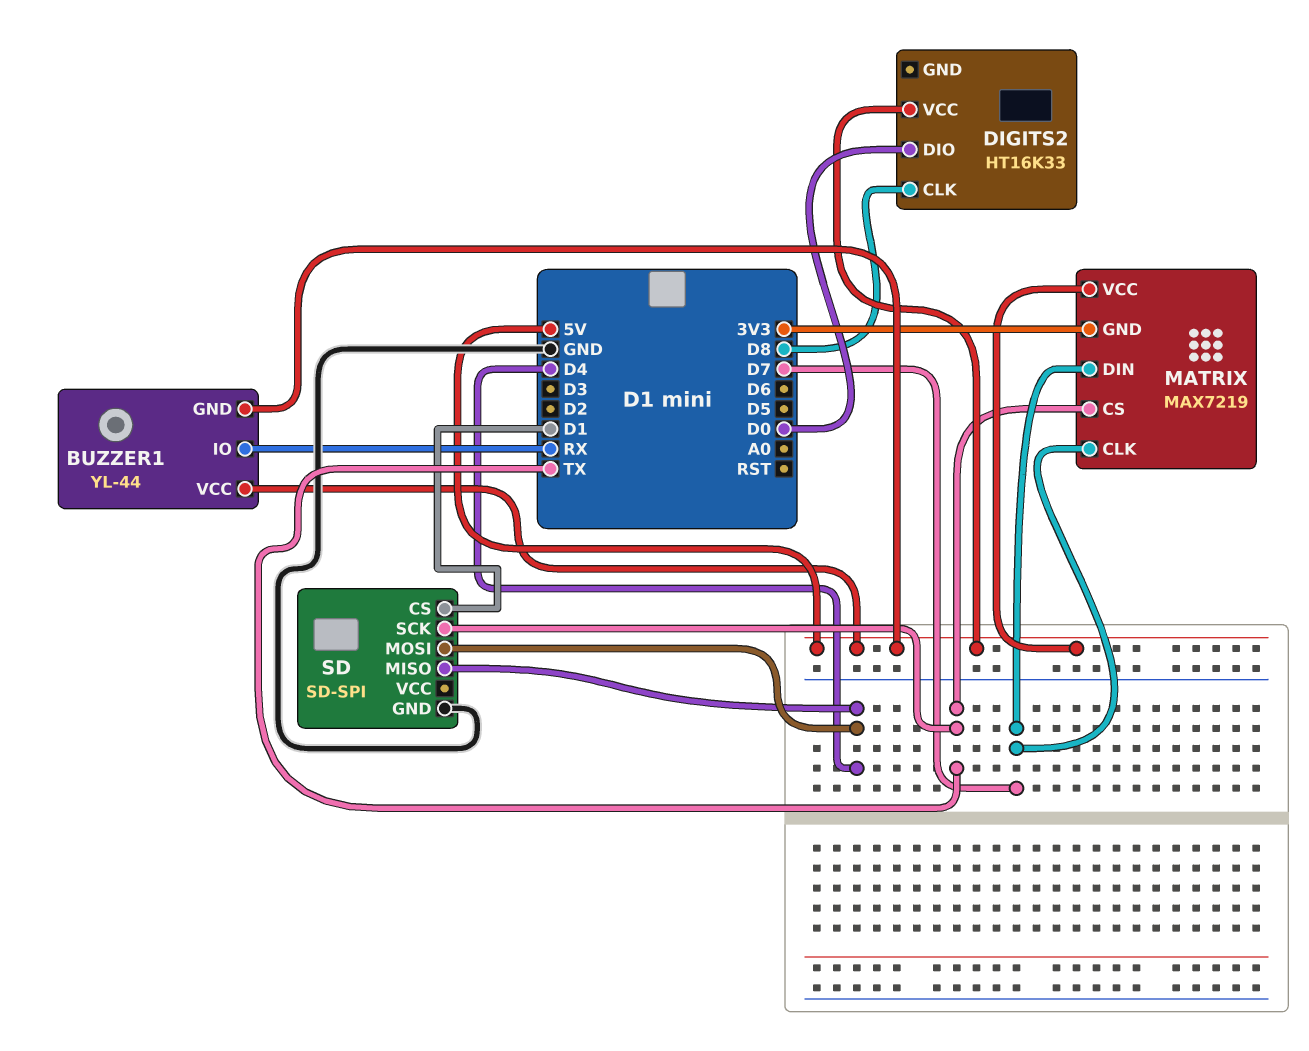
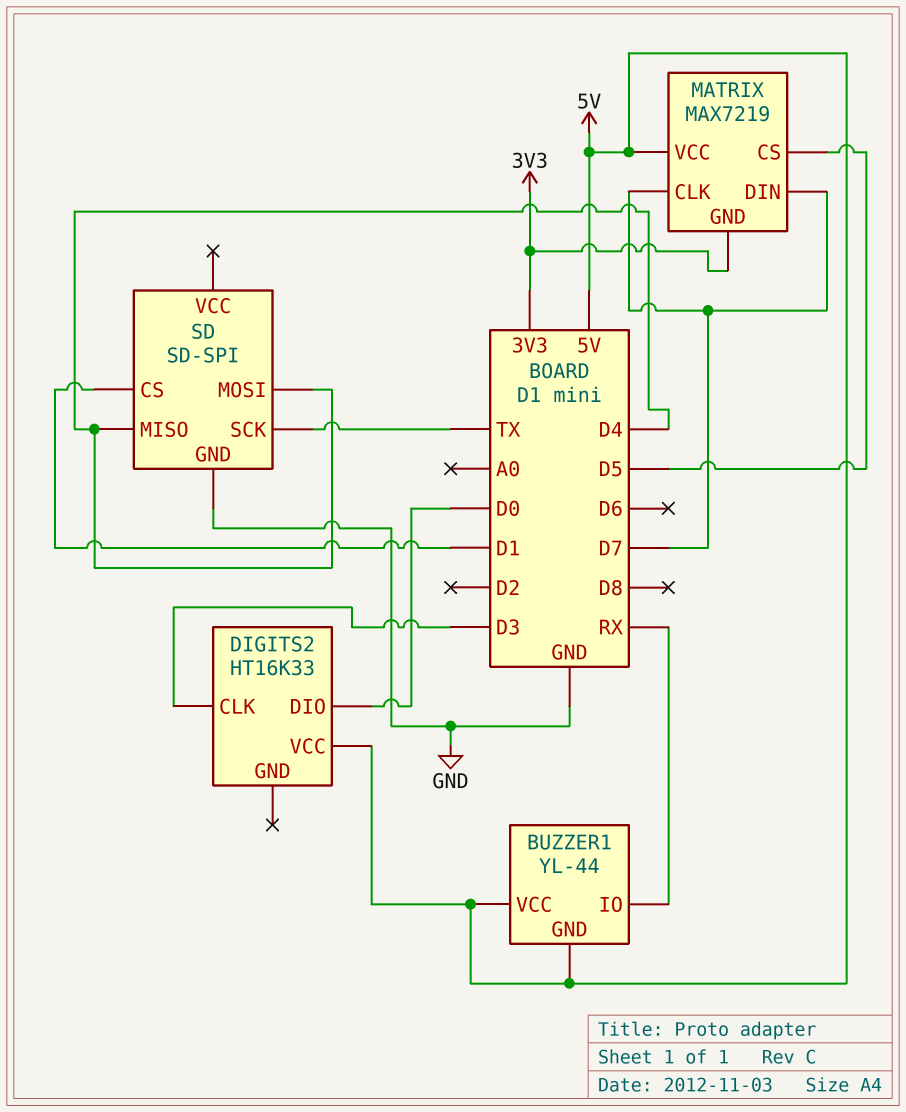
DIGITS2 pin CLK: D8 -> D3
MATRIX pin CS: TX -> D5

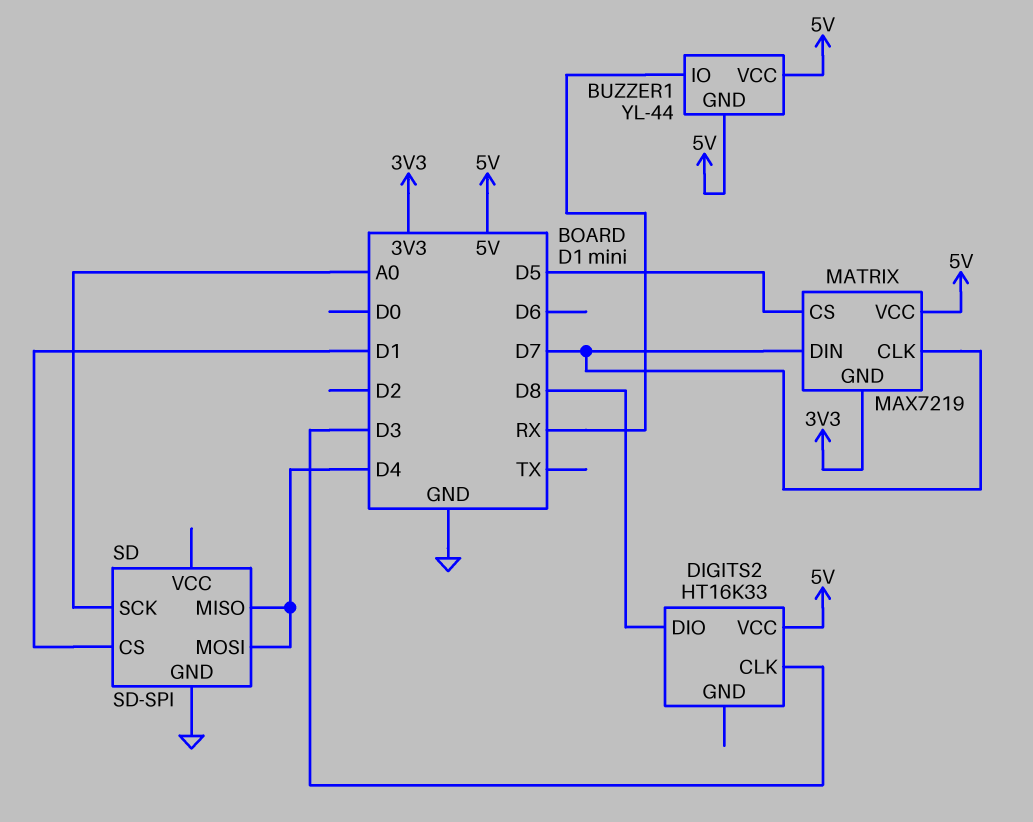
DIGITS2 pin DIO: D0 -> D8
SD pin SCK: TX -> A0

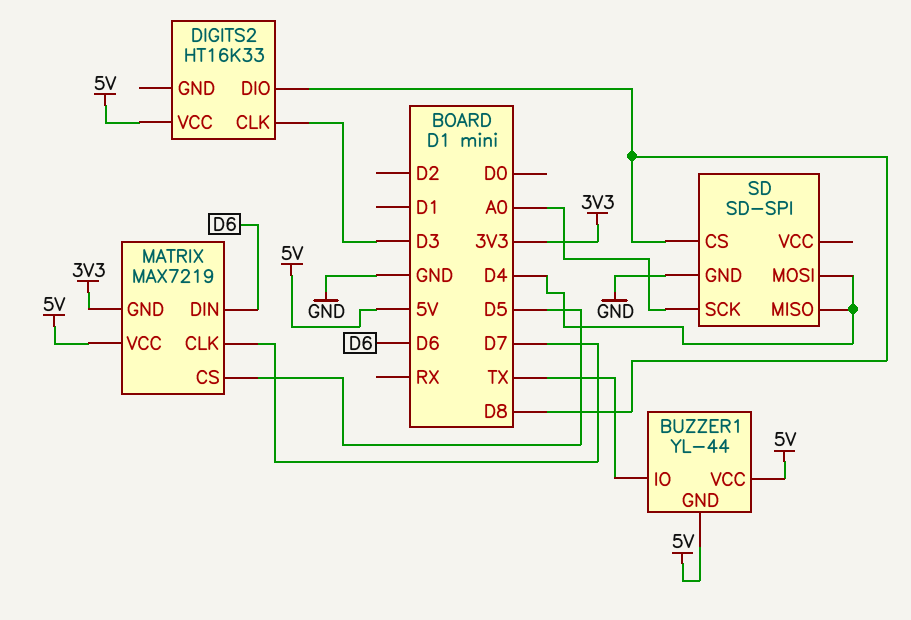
BUZZER1 pin IO: RX -> TX
MATRIX pin DIN: D7 -> D6
SD pin CS: D1 -> D8

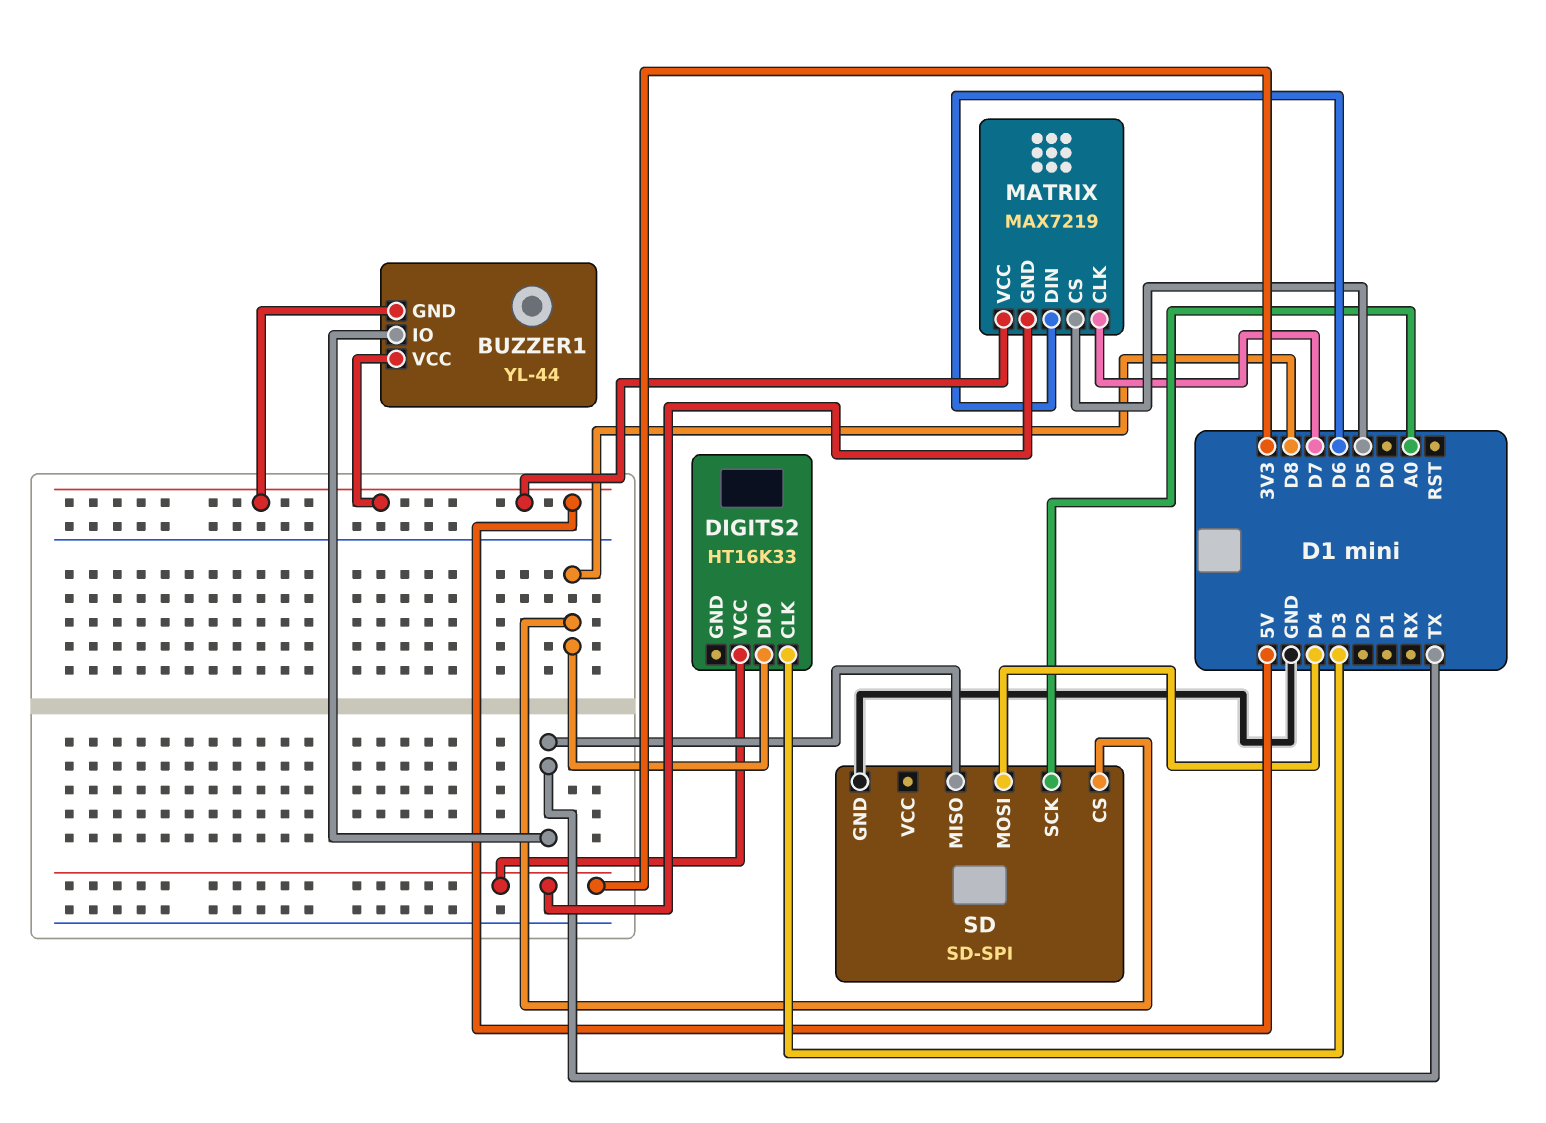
DIGITS2 pin VCC: 5V -> 3V3
SD pin MISO: D4 -> TX

